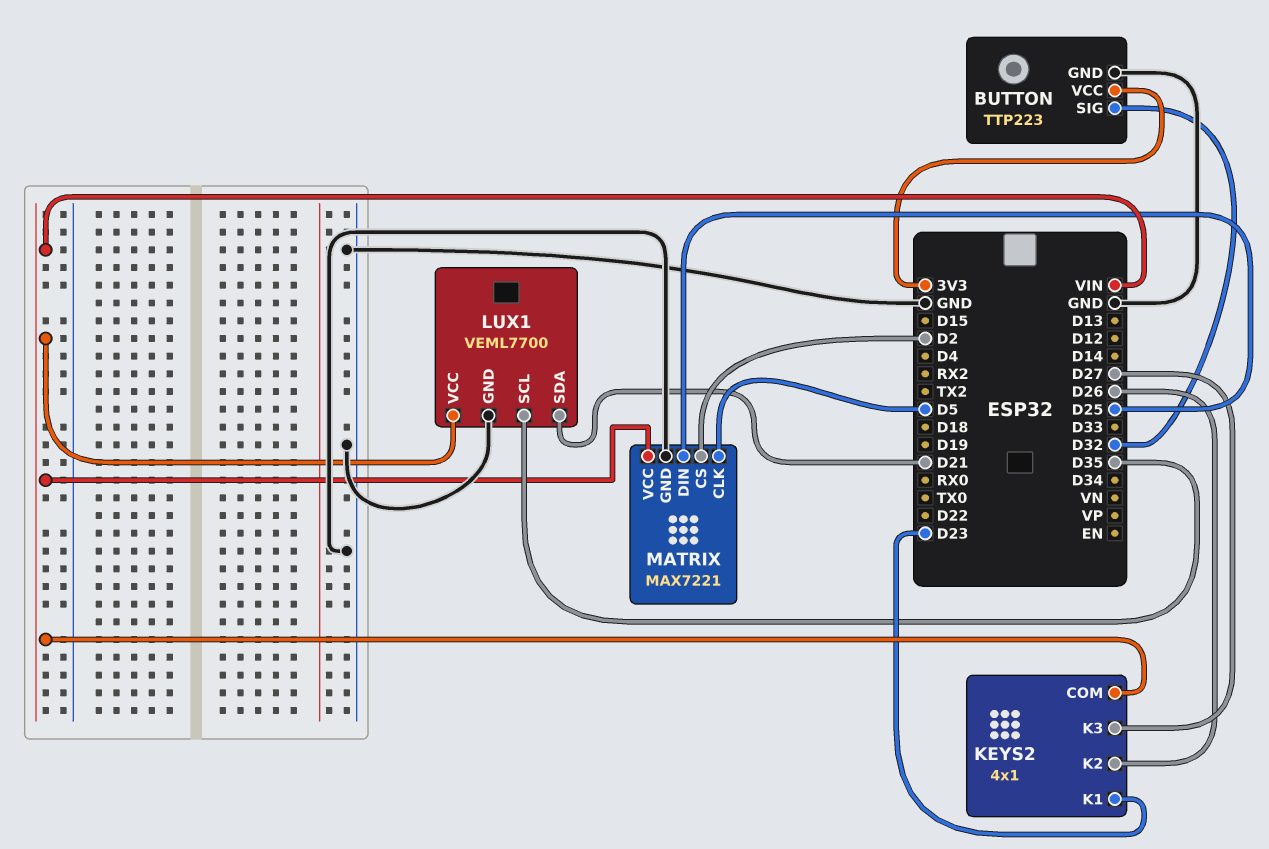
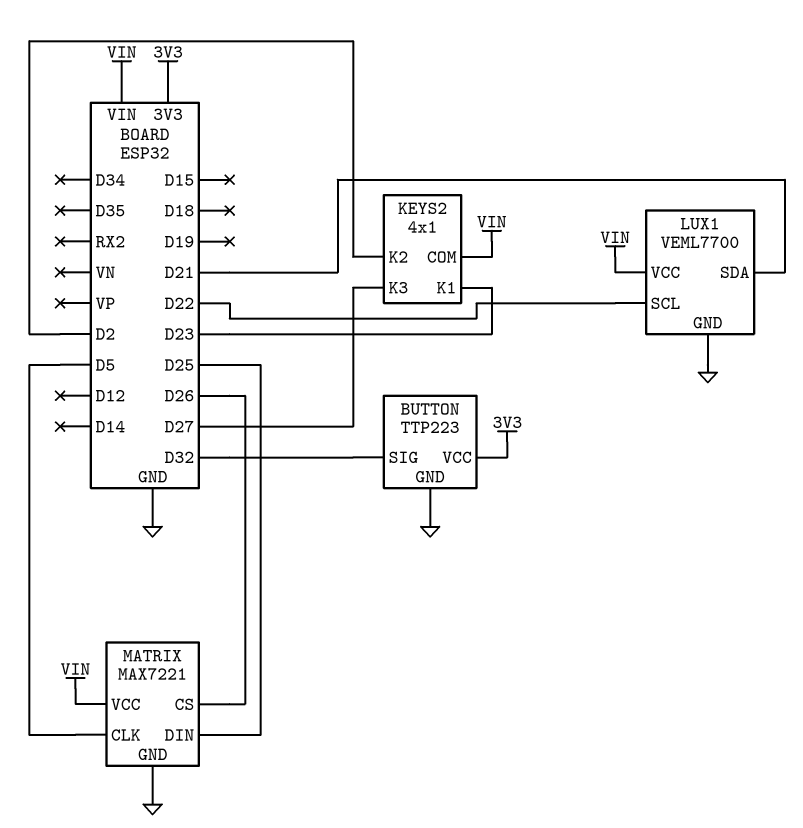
KEYS2 pin K2: D26 -> D2
LUX1 pin SCL: D35 -> D22
MATRIX pin CS: D2 -> D26

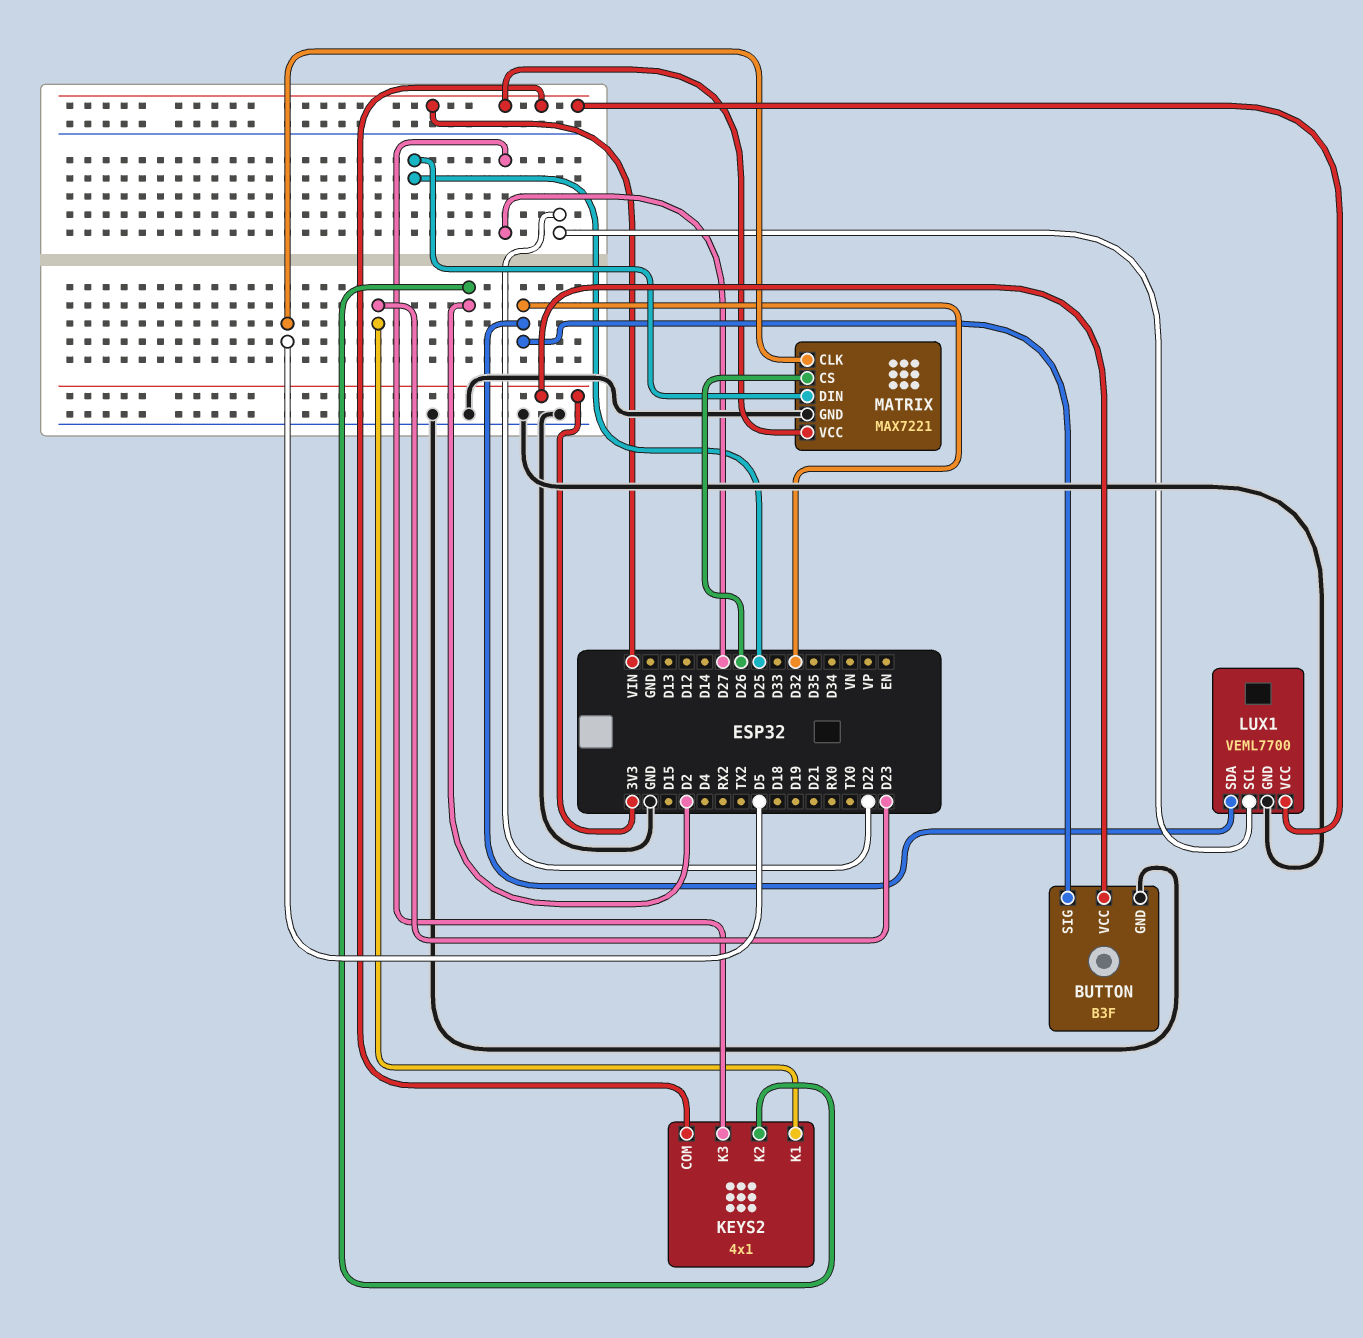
BUTTON: TTP223 -> B3F
LUX1 pin SDA: D21 -> D32

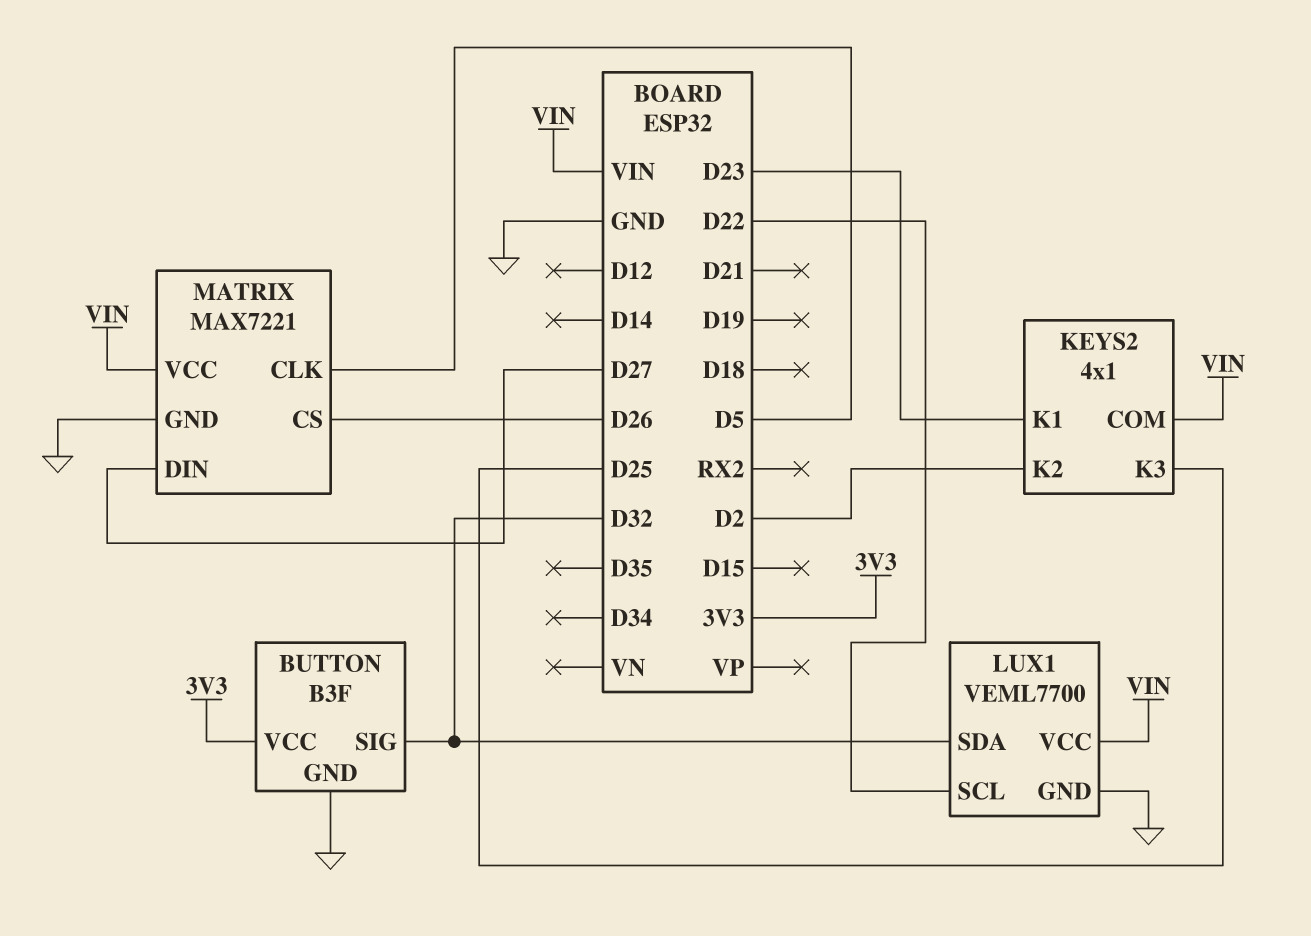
KEYS2 pin K3: D27 -> D25
MATRIX pin DIN: D25 -> D27

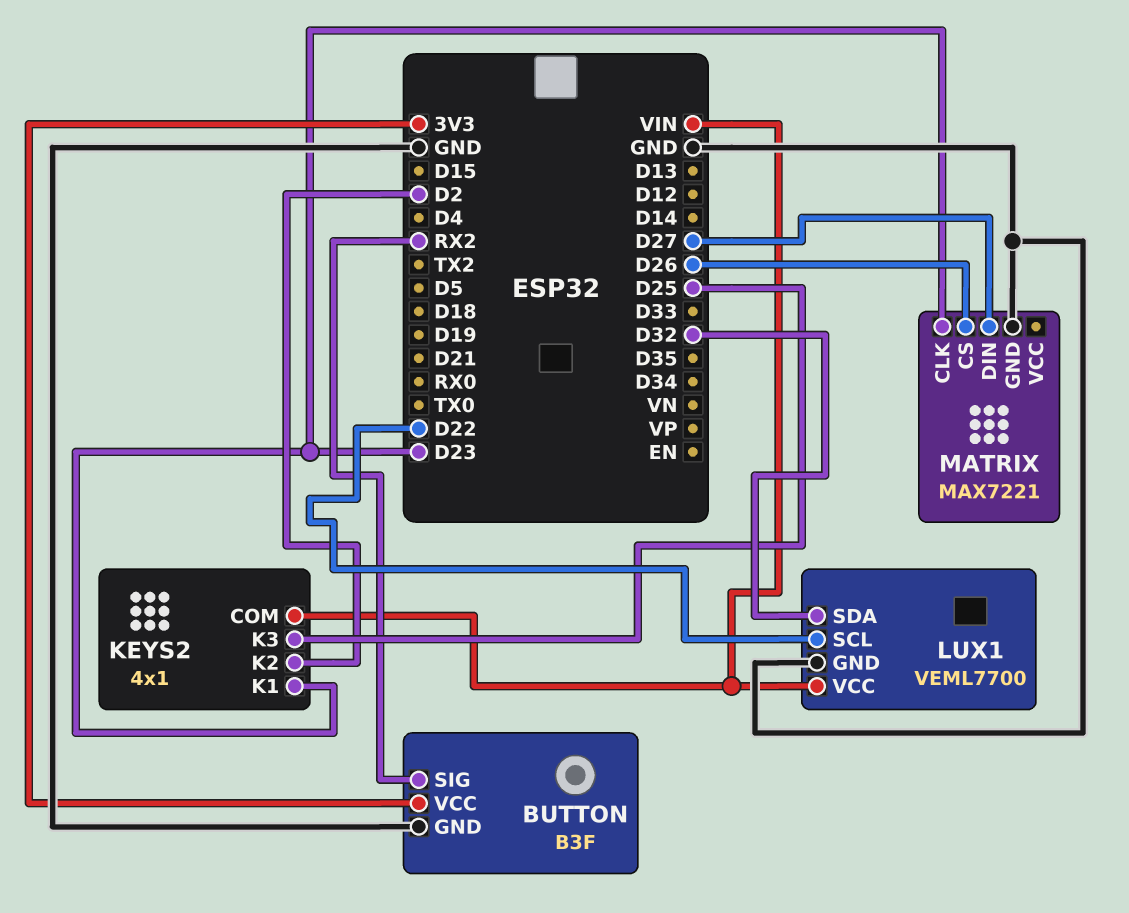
BUTTON pin SIG: D32 -> RX2
MATRIX pin CLK: D5 -> D23
MATRIX pin VCC: VIN -> none

